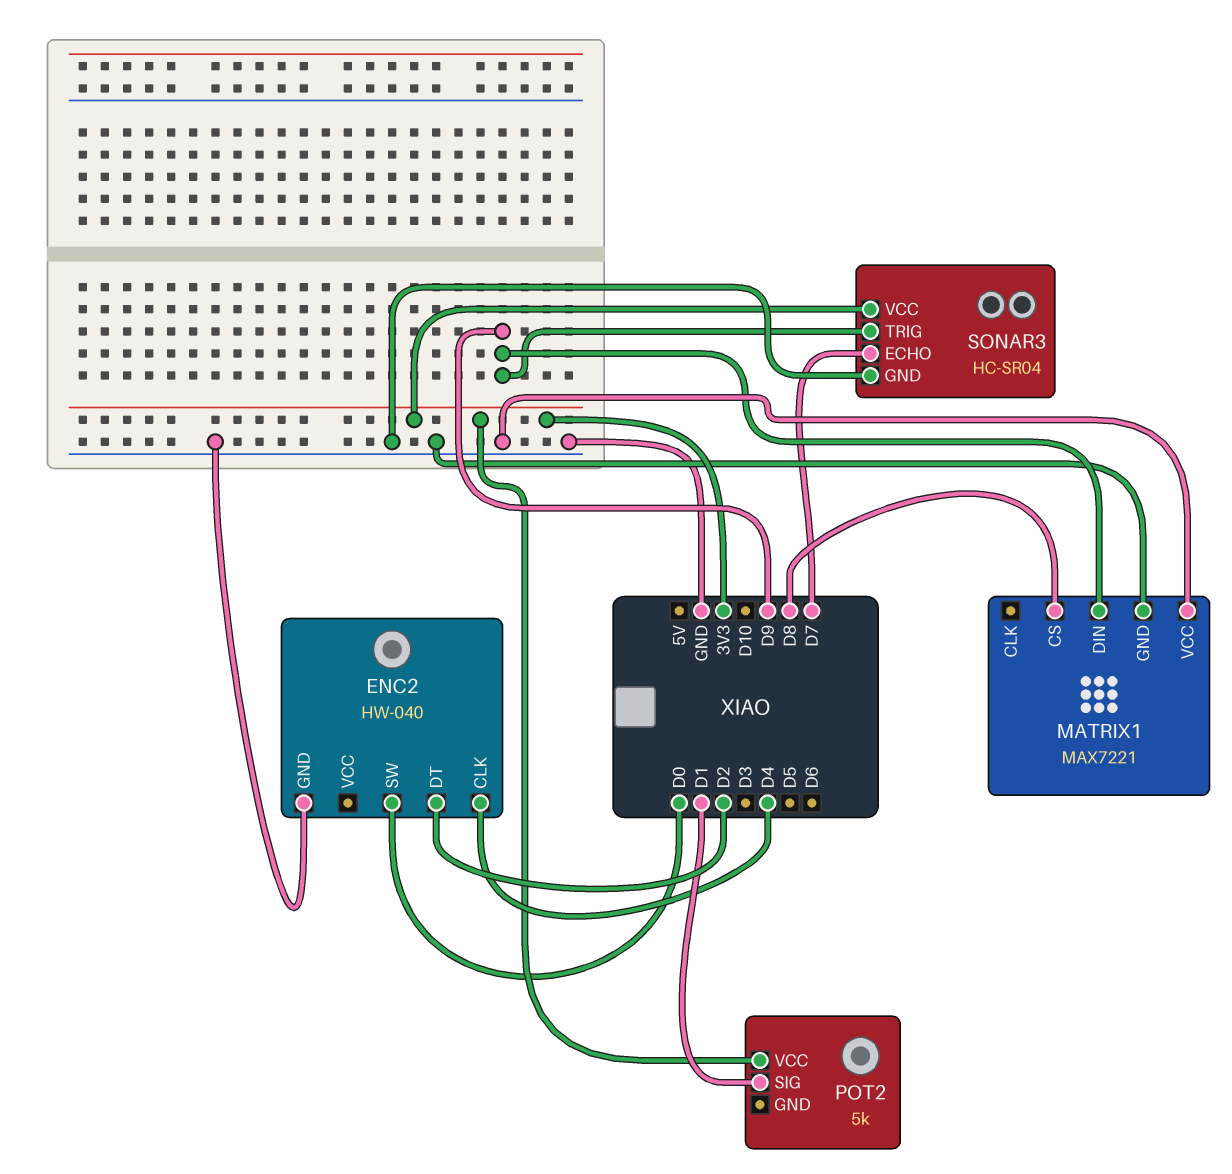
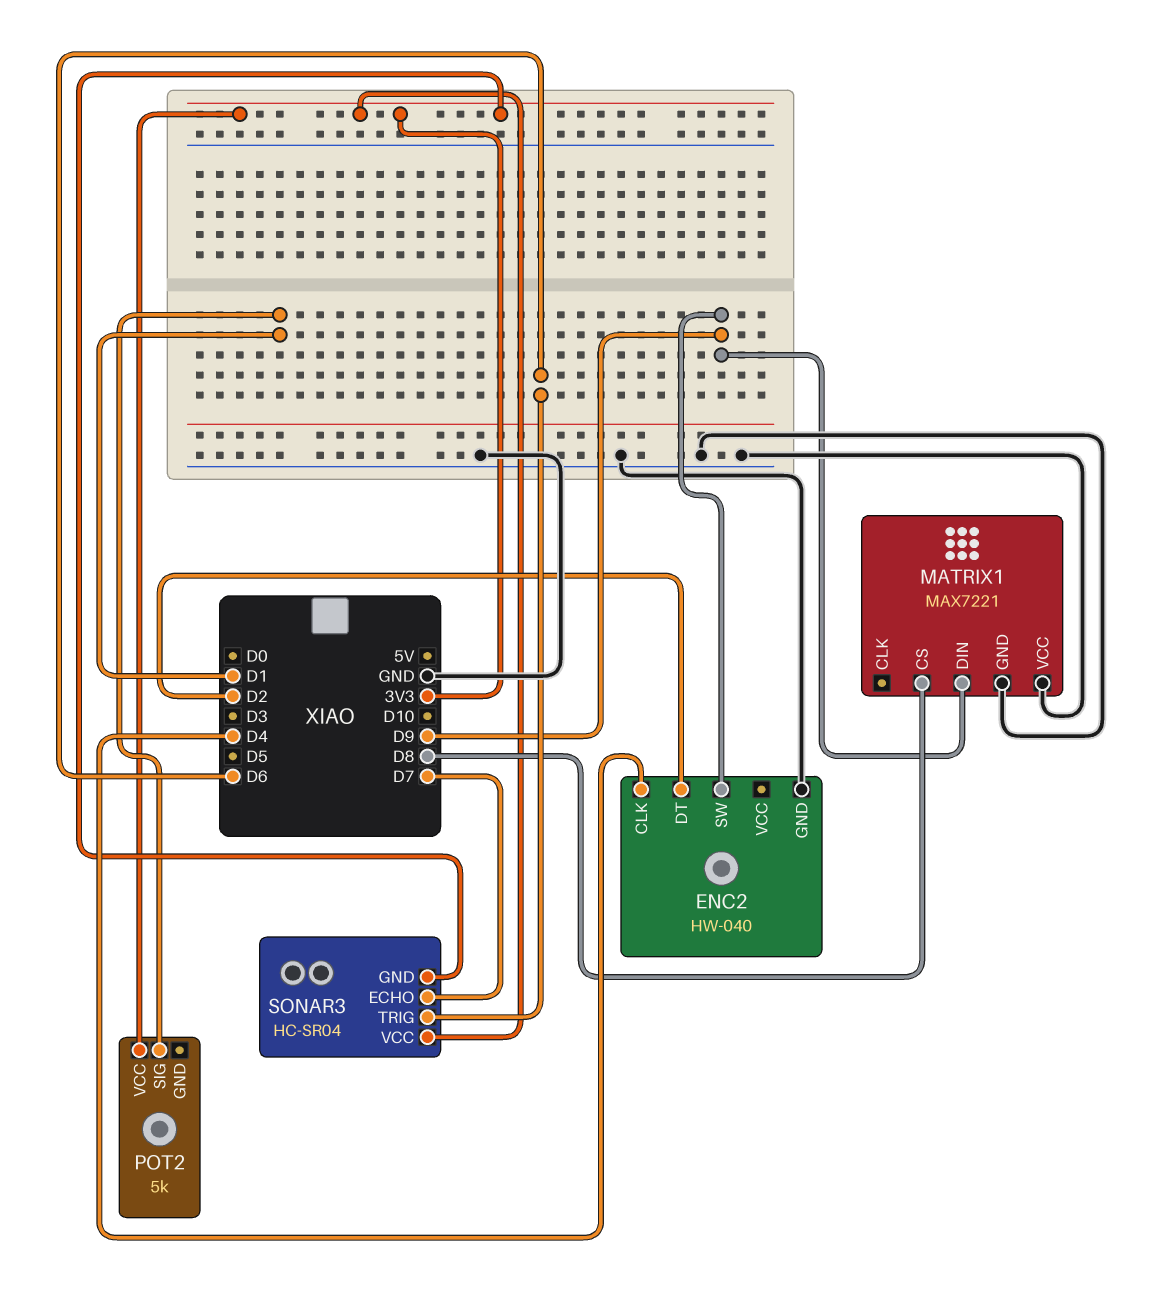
ENC2 pin SW: D0 -> D9
SONAR3 pin GND: GND -> 3V3
SONAR3 pin TRIG: D9 -> D6

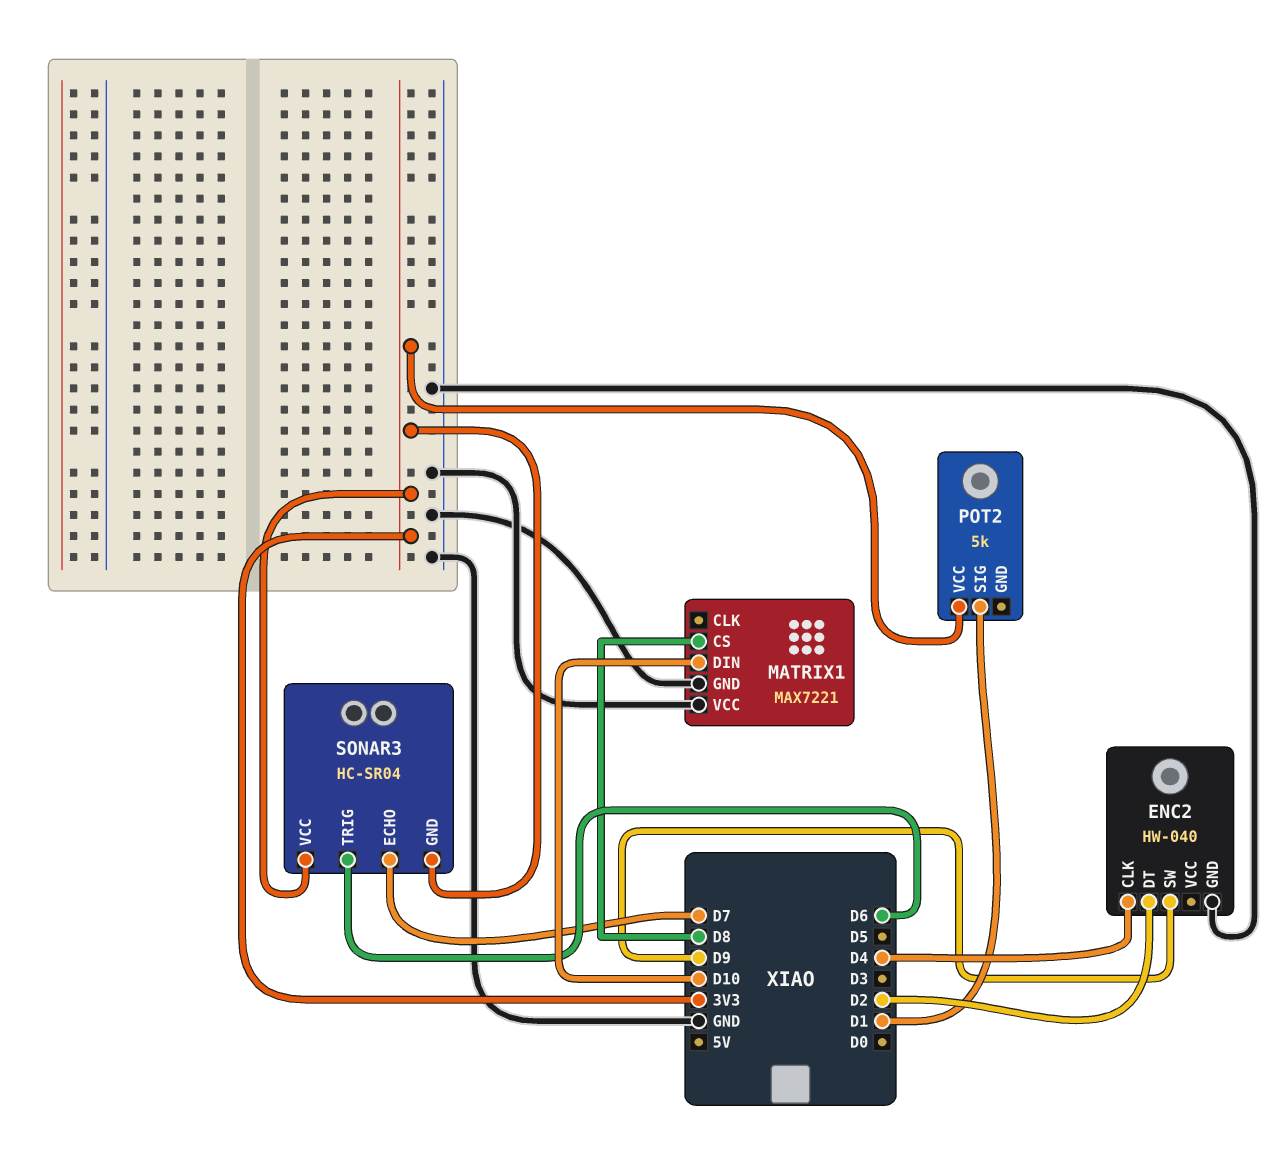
MATRIX1 pin DIN: D9 -> D10

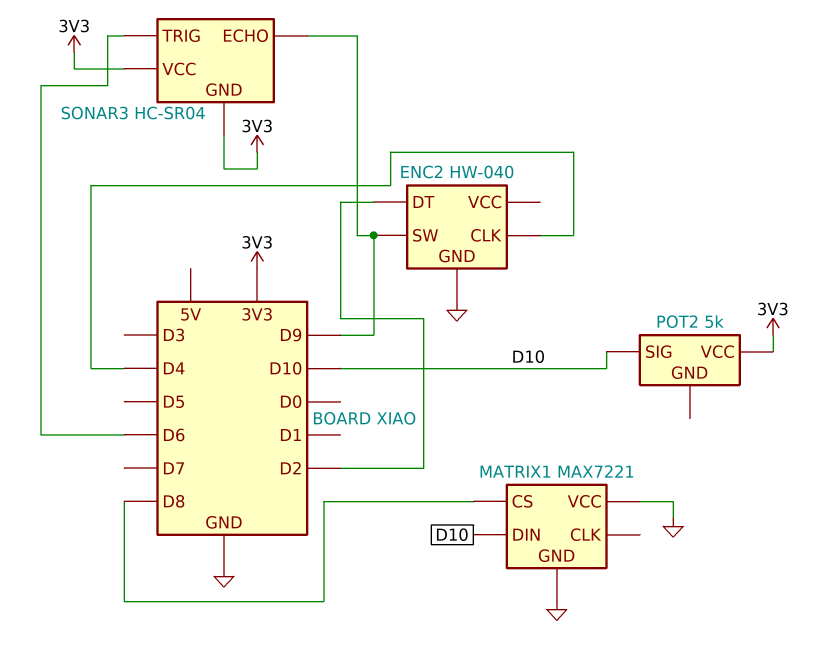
POT2 pin SIG: D1 -> D10
SONAR3 pin ECHO: D7 -> D9

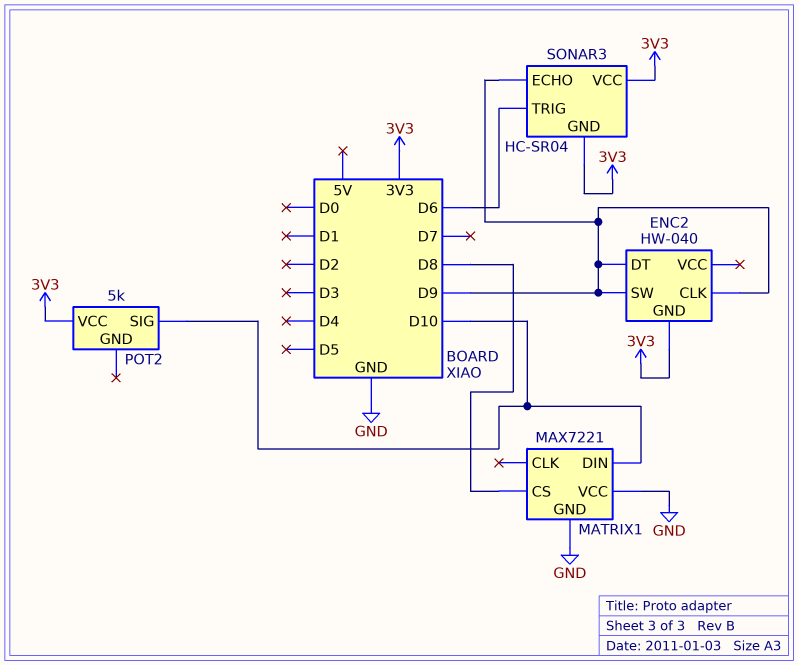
ENC2 pin CLK: D4 -> D9
ENC2 pin DT: D2 -> D9
ENC2 pin GND: GND -> 3V3

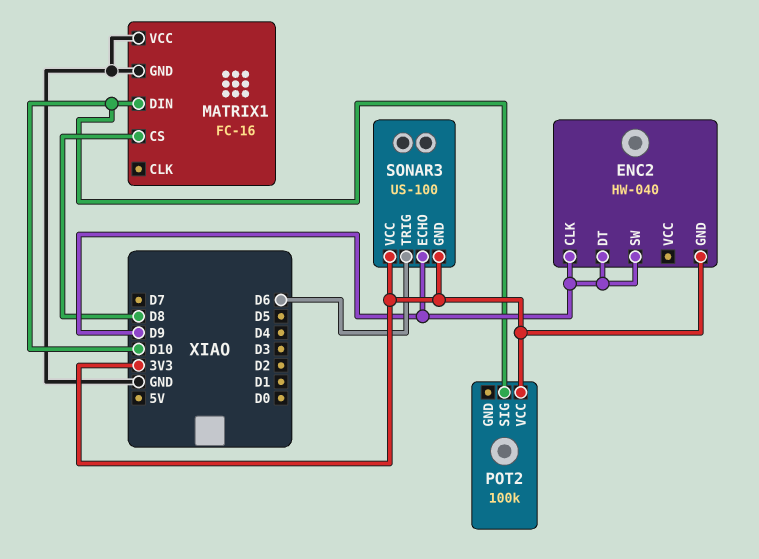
MATRIX1: MAX7221 -> FC-16
POT2: 5k -> 100k
SONAR3: HC-SR04 -> US-100

